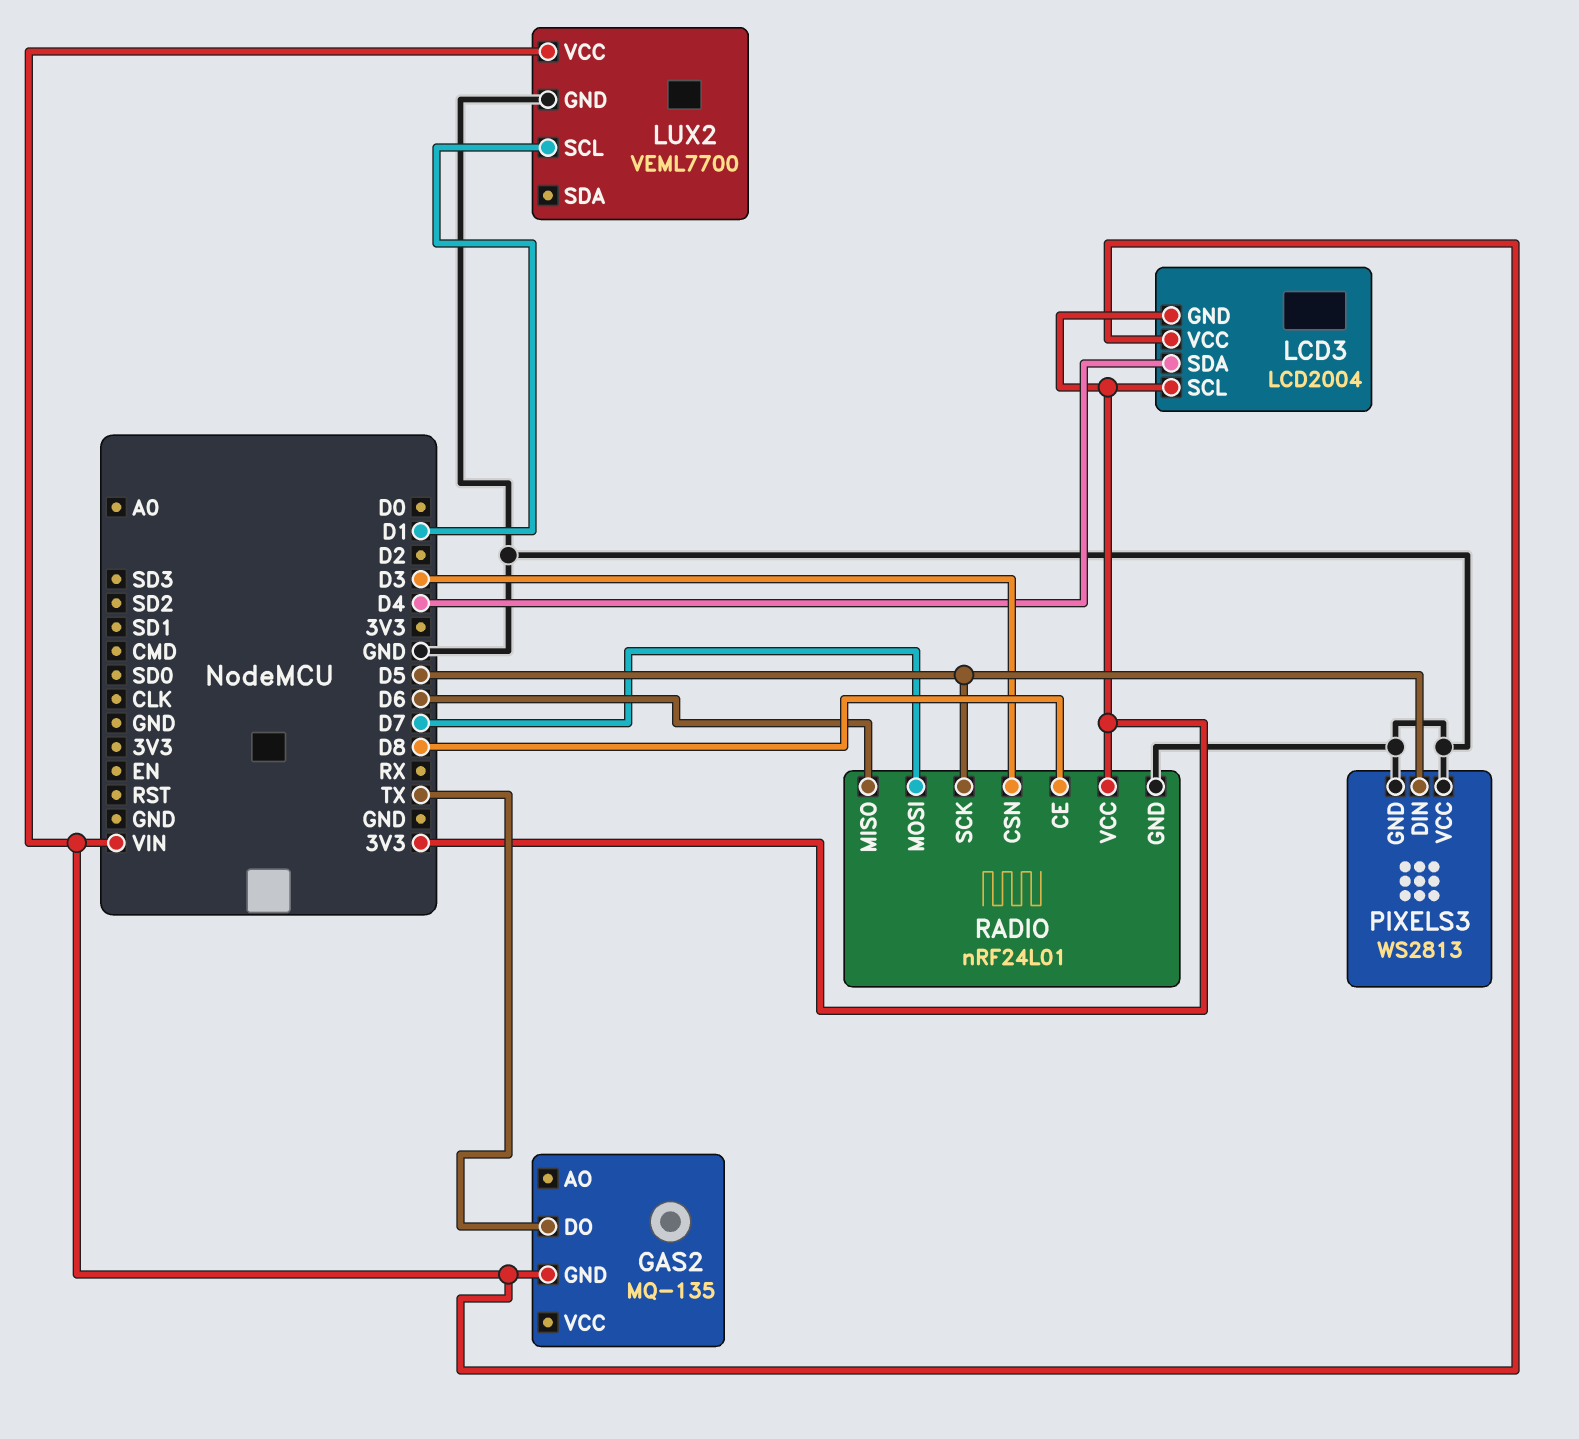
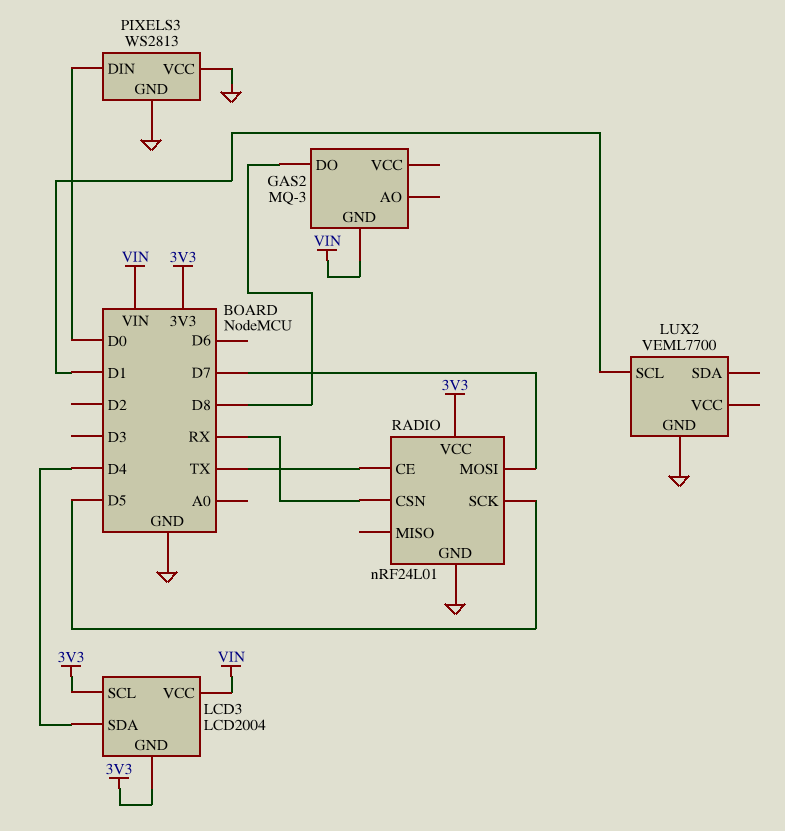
GAS2: MQ-135 -> MQ-3
GAS2 pin DO: TX -> D8
LUX2 pin VCC: VIN -> none
PIXELS3 pin DIN: D5 -> D0
RADIO pin CE: D8 -> TX
RADIO pin CSN: D3 -> RX
RADIO pin MISO: D6 -> none

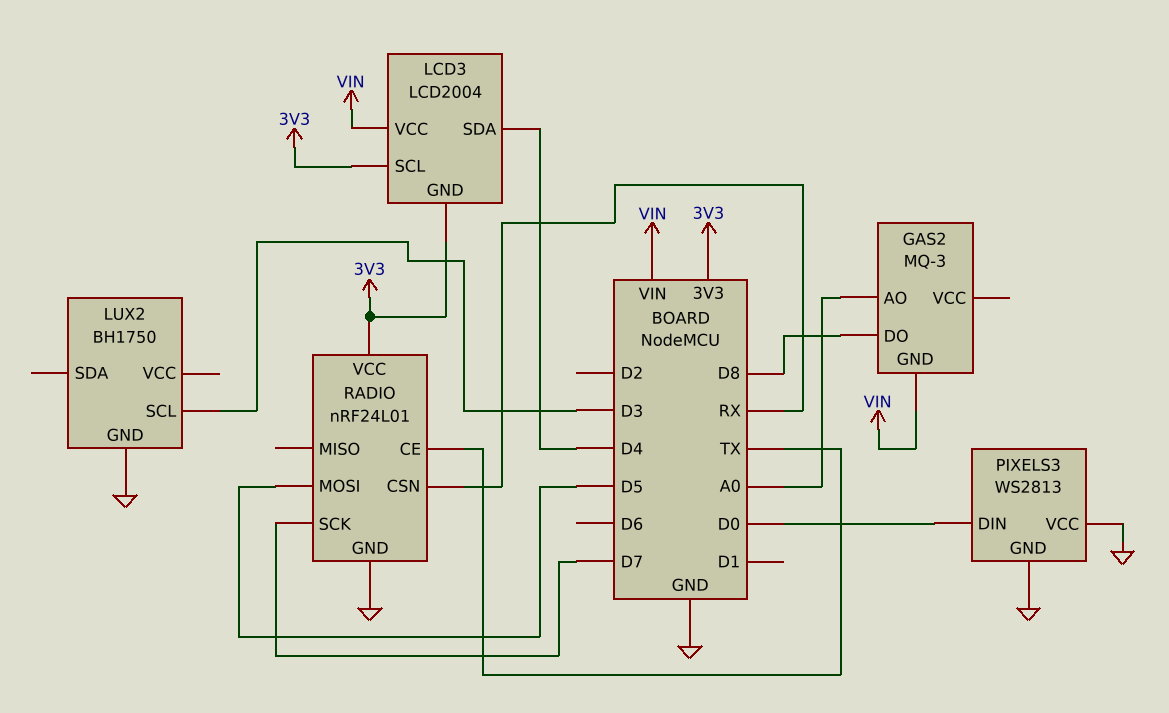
GAS2 pin AO: none -> A0
LUX2: VEML7700 -> BH1750
LUX2 pin SCL: D1 -> D3
RADIO pin MOSI: D7 -> D5
RADIO pin SCK: D5 -> D7

